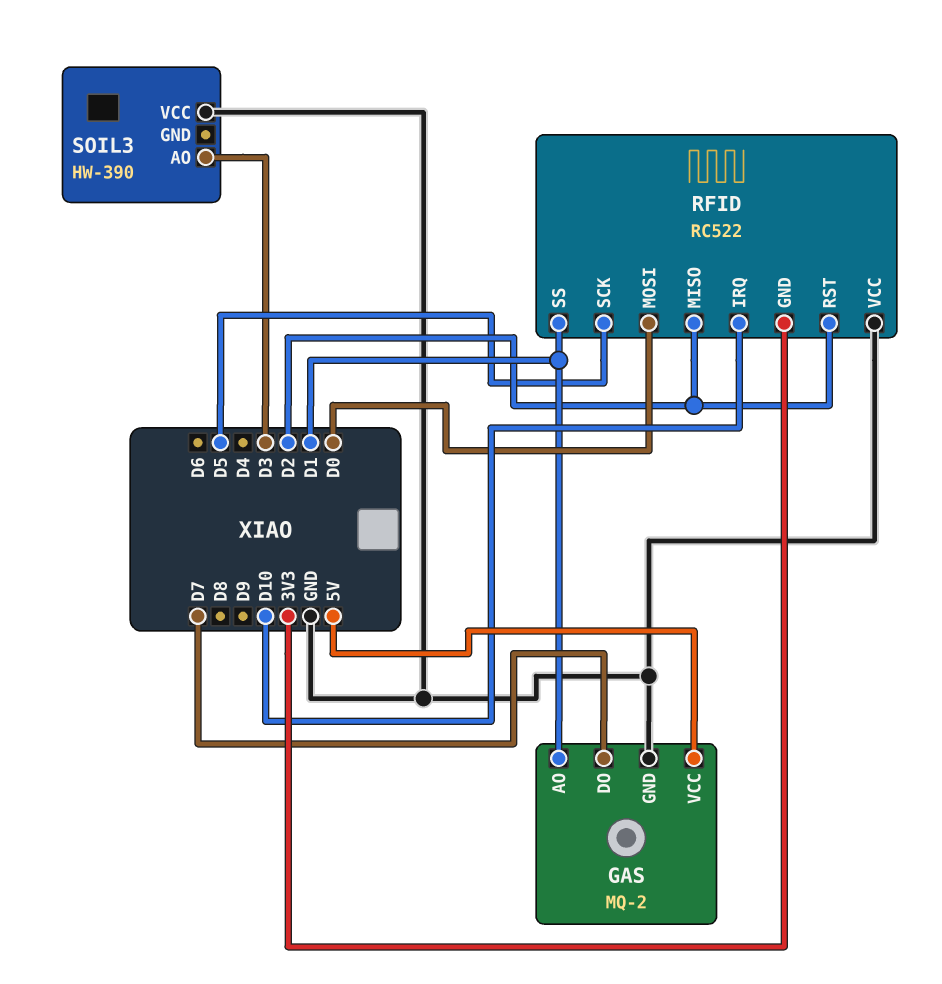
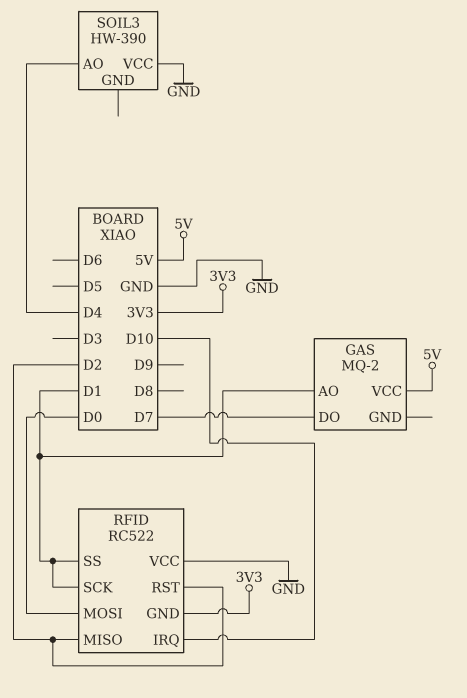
GAS pin GND: GND -> none
RFID pin SCK: D5 -> D1
SOIL3 pin AO: D3 -> D4

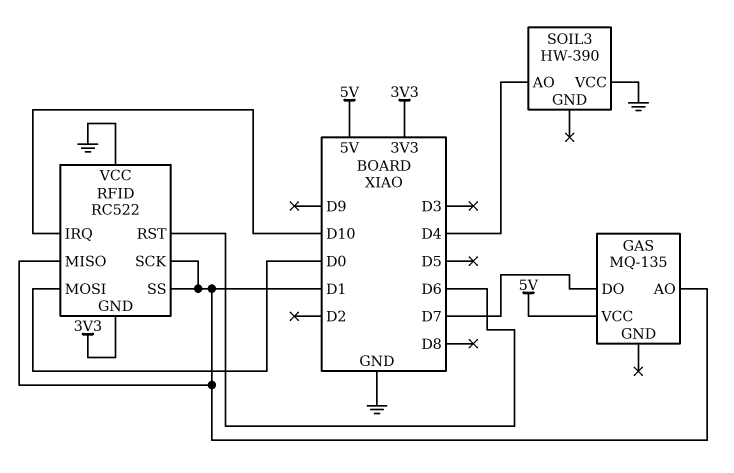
GAS: MQ-2 -> MQ-135
RFID pin MISO: D2 -> D1
RFID pin RST: D2 -> D6

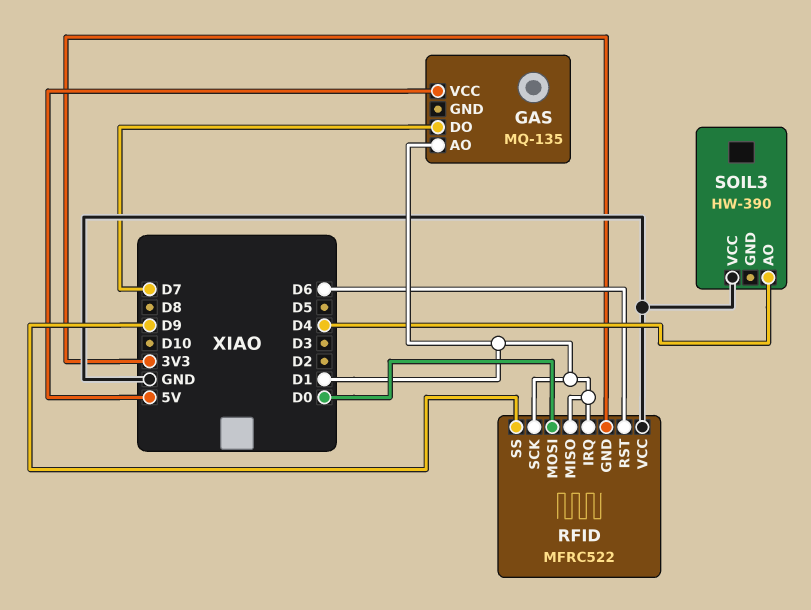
RFID: RC522 -> MFRC522
RFID pin IRQ: D10 -> D1
RFID pin SS: D1 -> D9

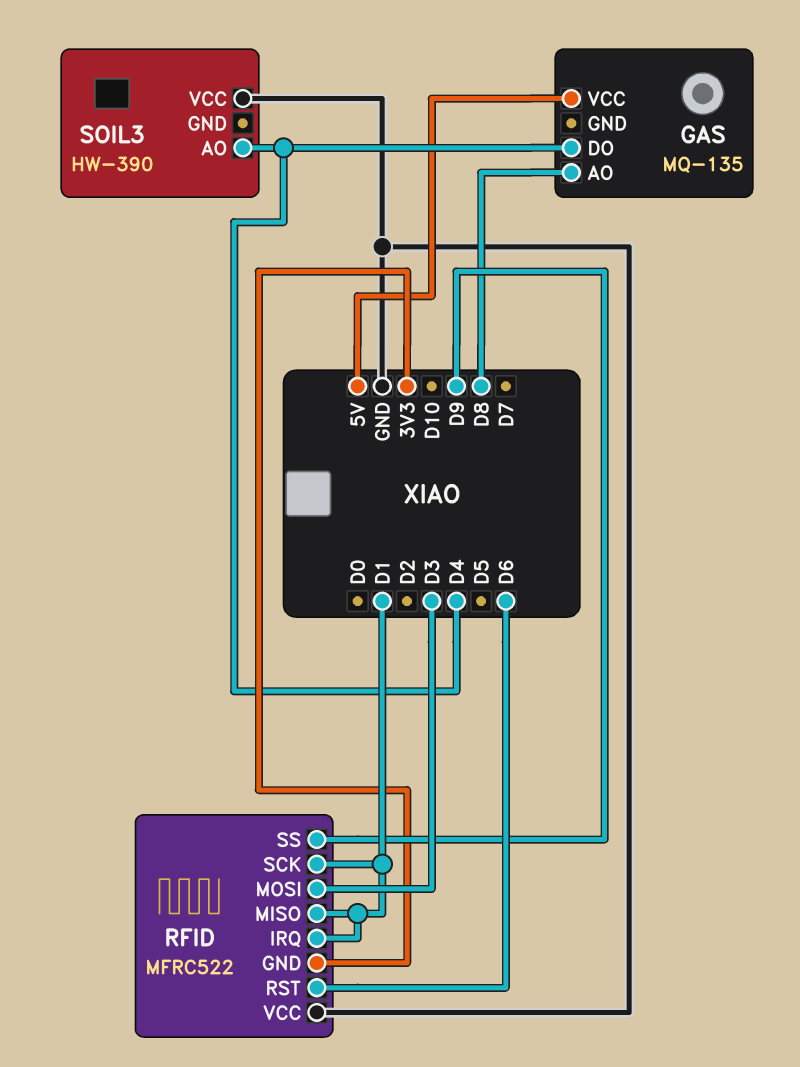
GAS pin AO: D1 -> D8
GAS pin DO: D7 -> D4
RFID pin MOSI: D0 -> D3

